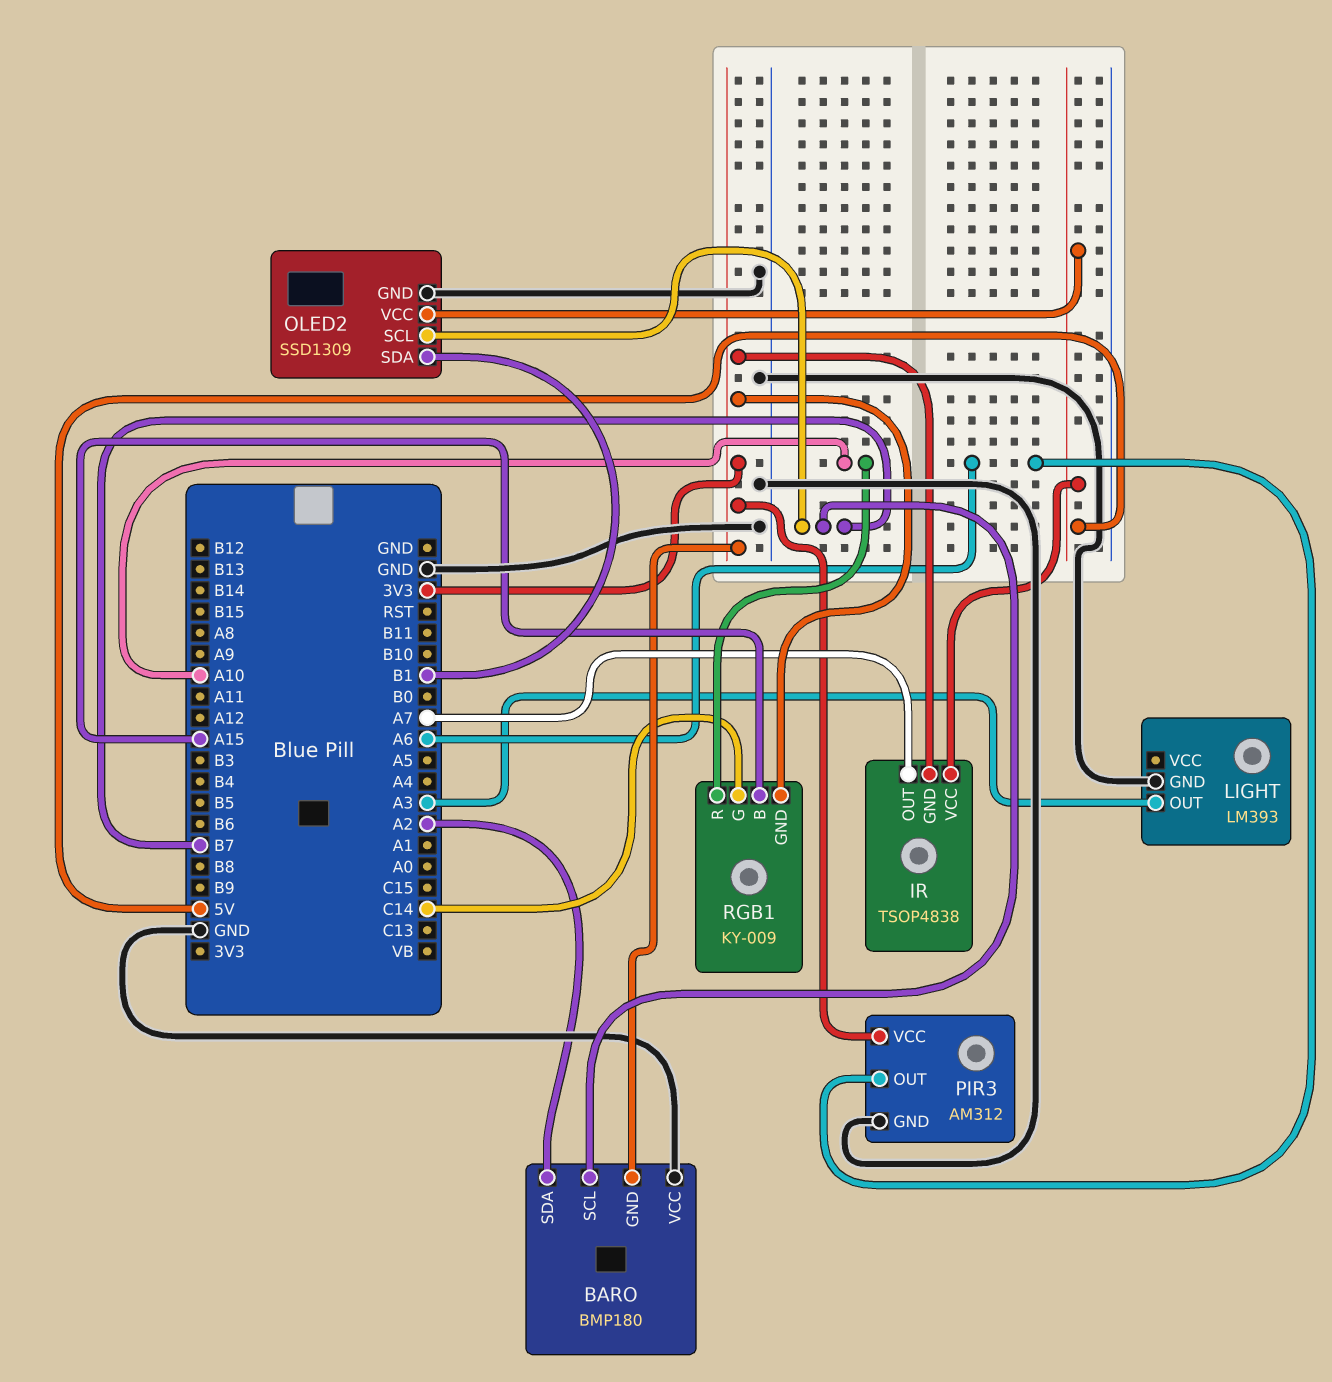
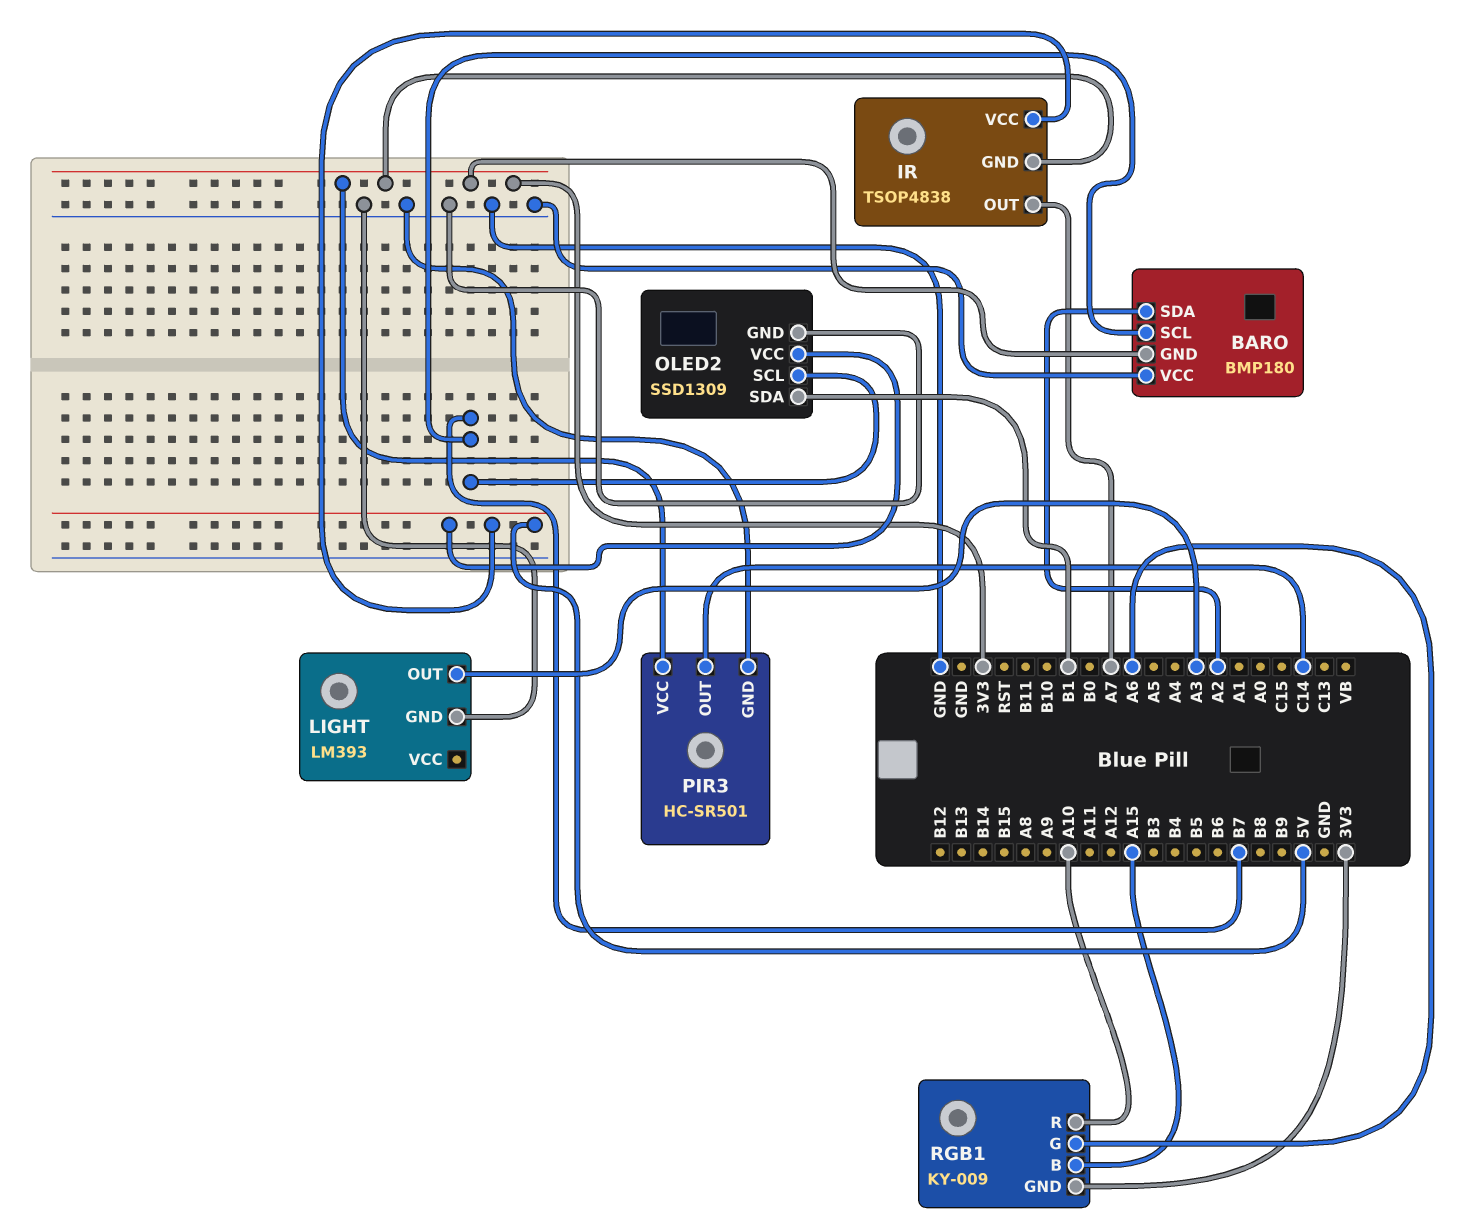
PIR3: AM312 -> HC-SR501
PIR3 pin OUT: A6 -> C14
RGB1 pin G: C14 -> A6

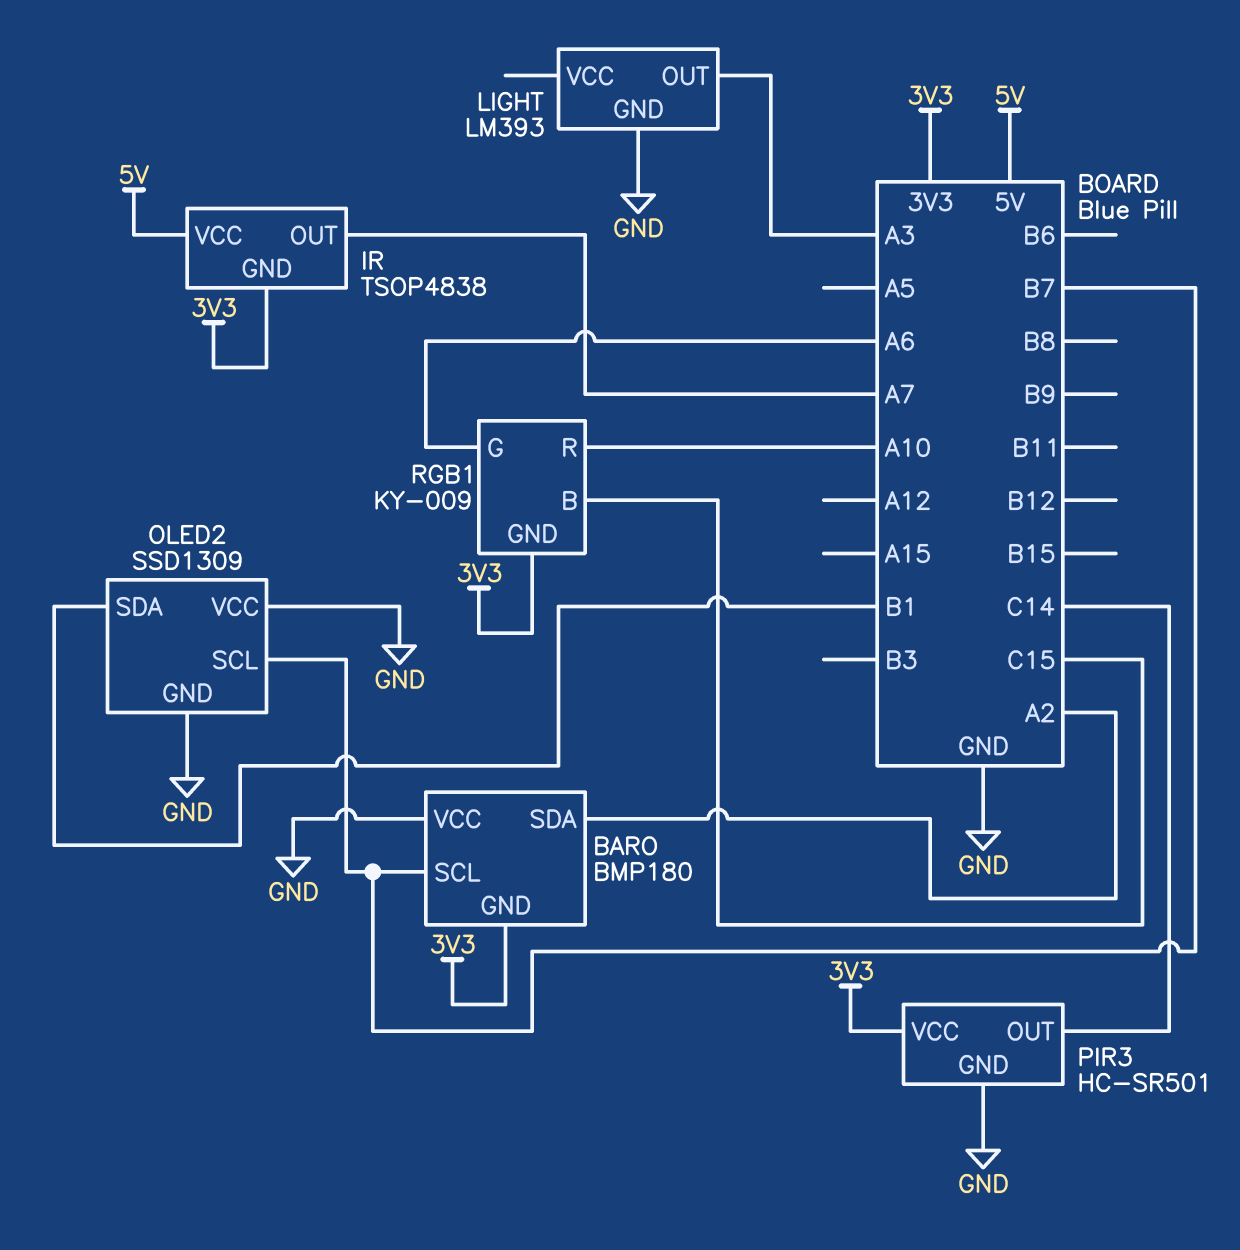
OLED2 pin VCC: 5V -> GND
RGB1 pin B: A15 -> C15

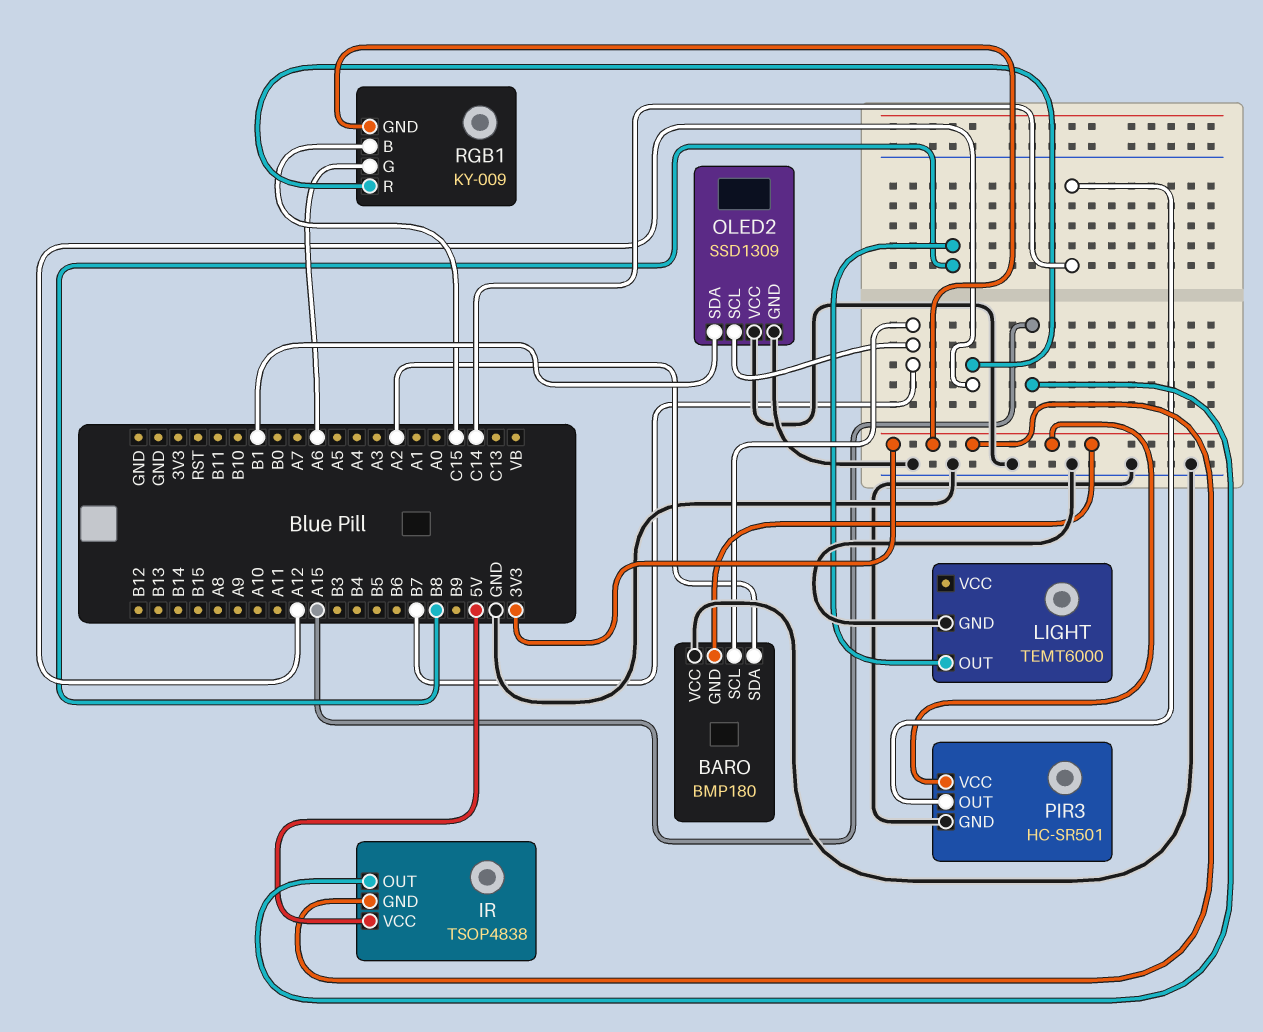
IR pin OUT: A7 -> A15
LIGHT: LM393 -> TEMT6000
LIGHT pin OUT: A3 -> B8
RGB1 pin R: A10 -> A12

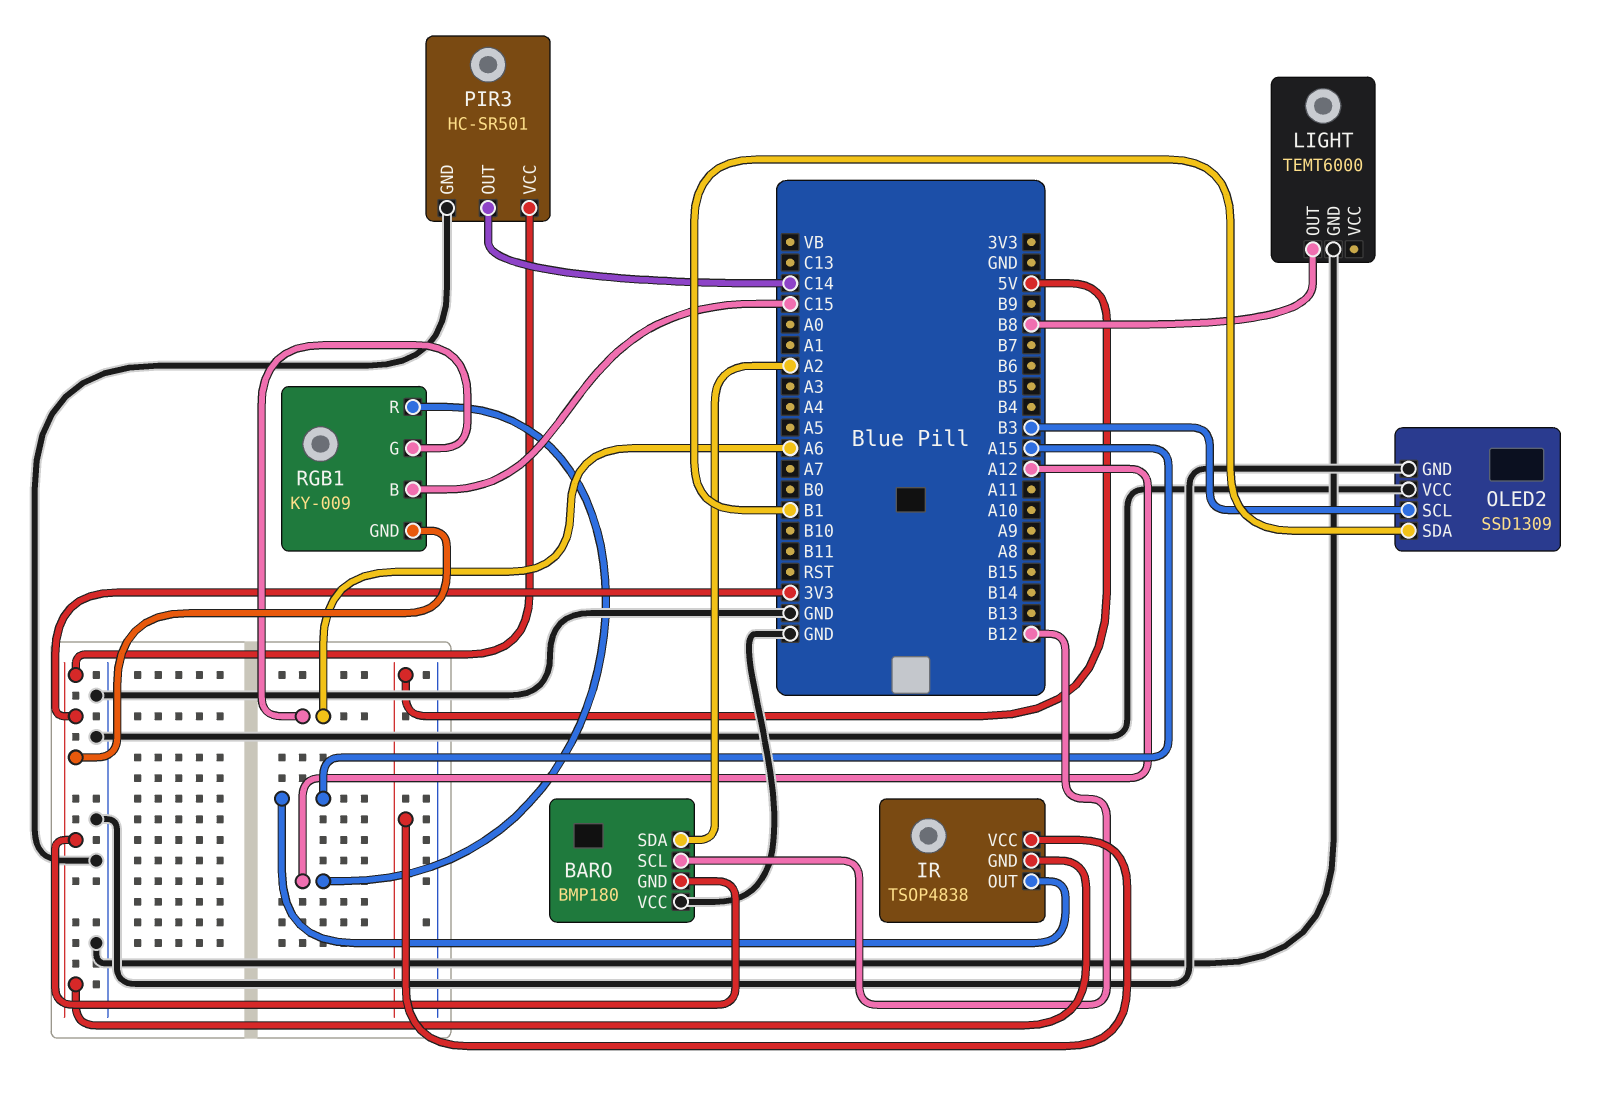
BARO pin SCL: B7 -> B12
OLED2 pin SCL: B7 -> B3

